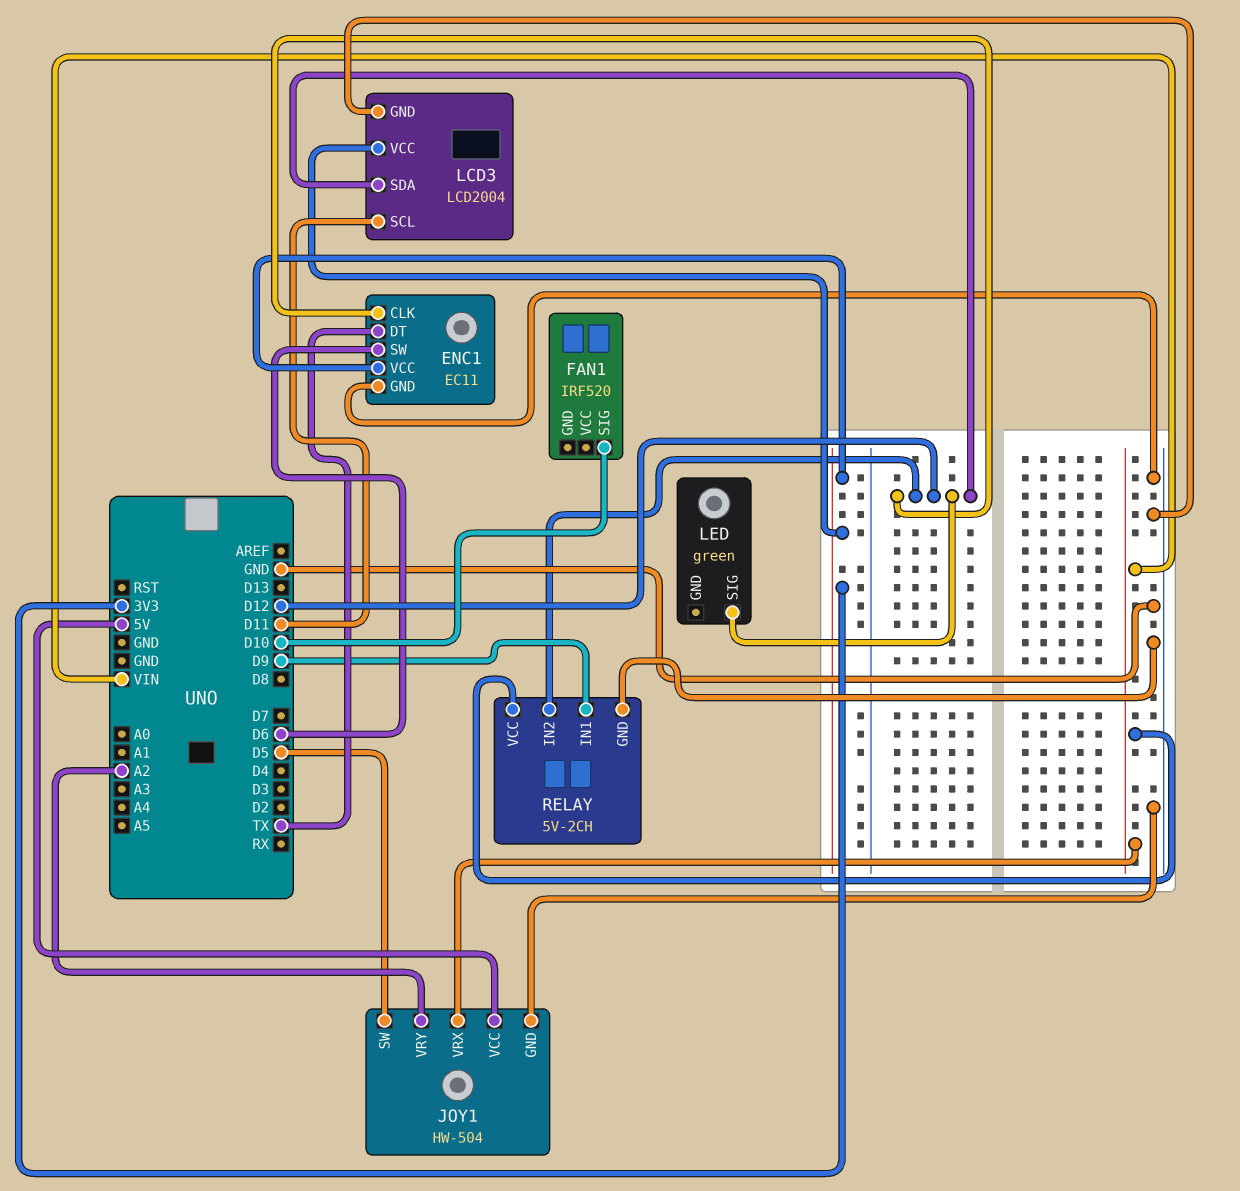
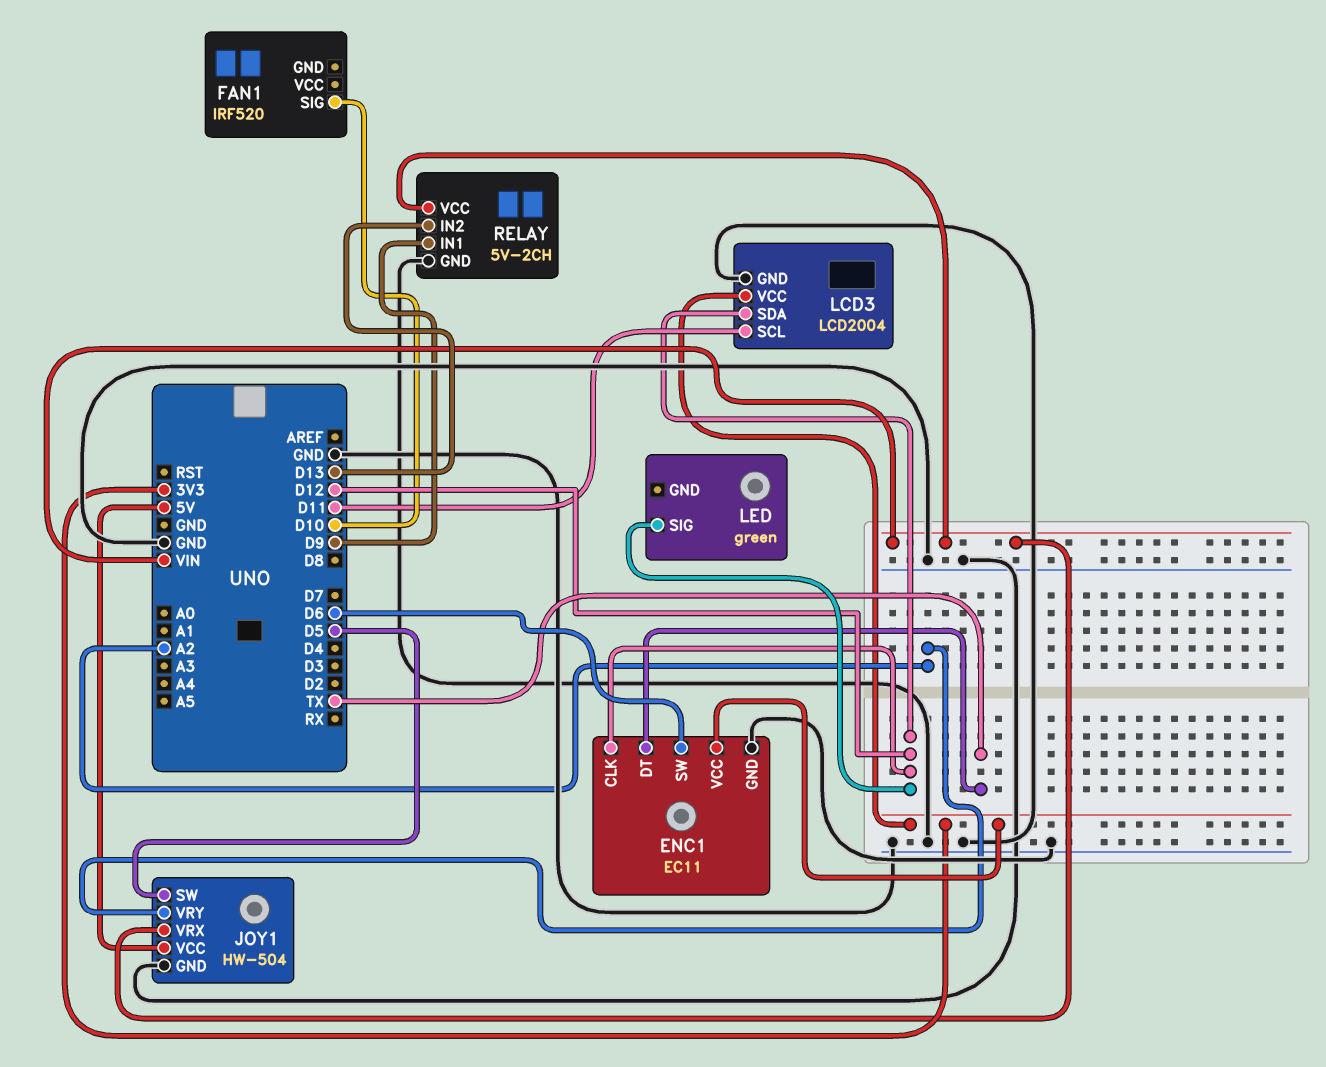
RELAY pin IN2: D12 -> D13

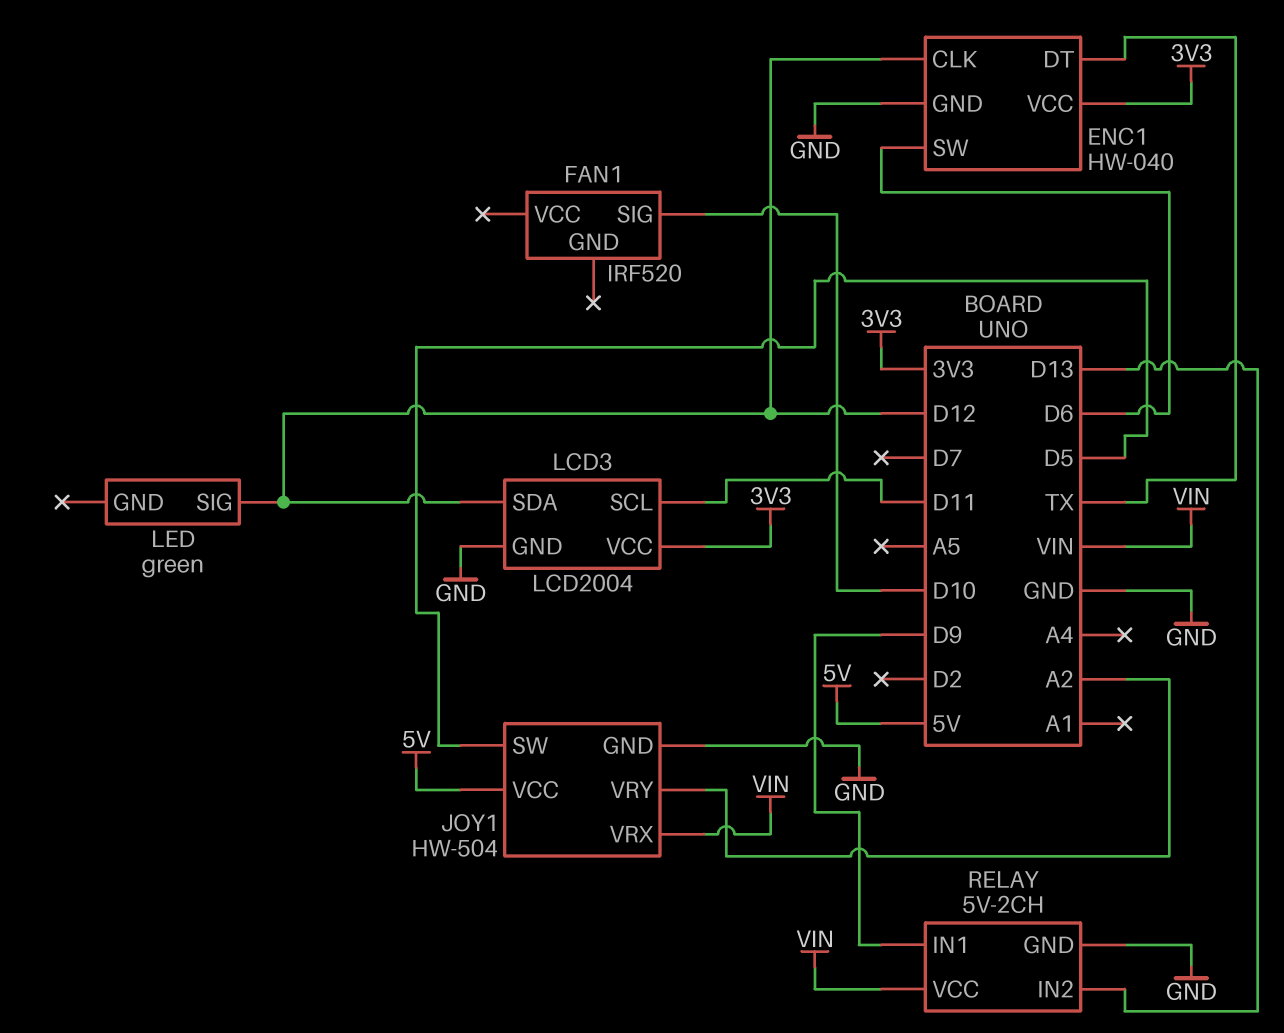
ENC1: EC11 -> HW-040

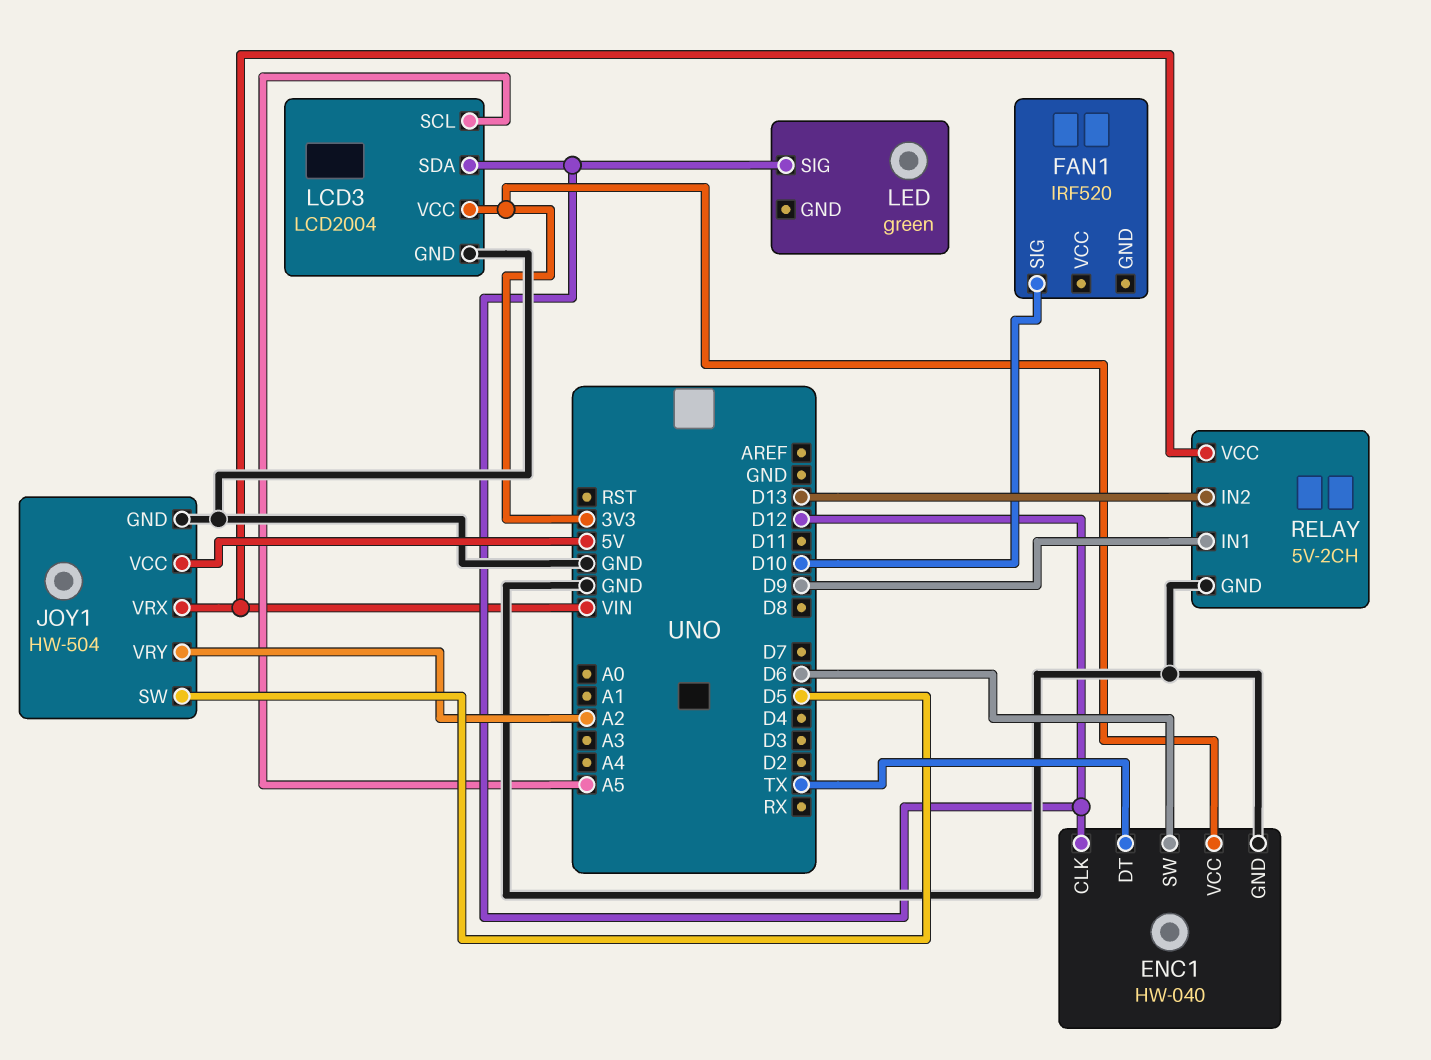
LCD3 pin SCL: D11 -> A5

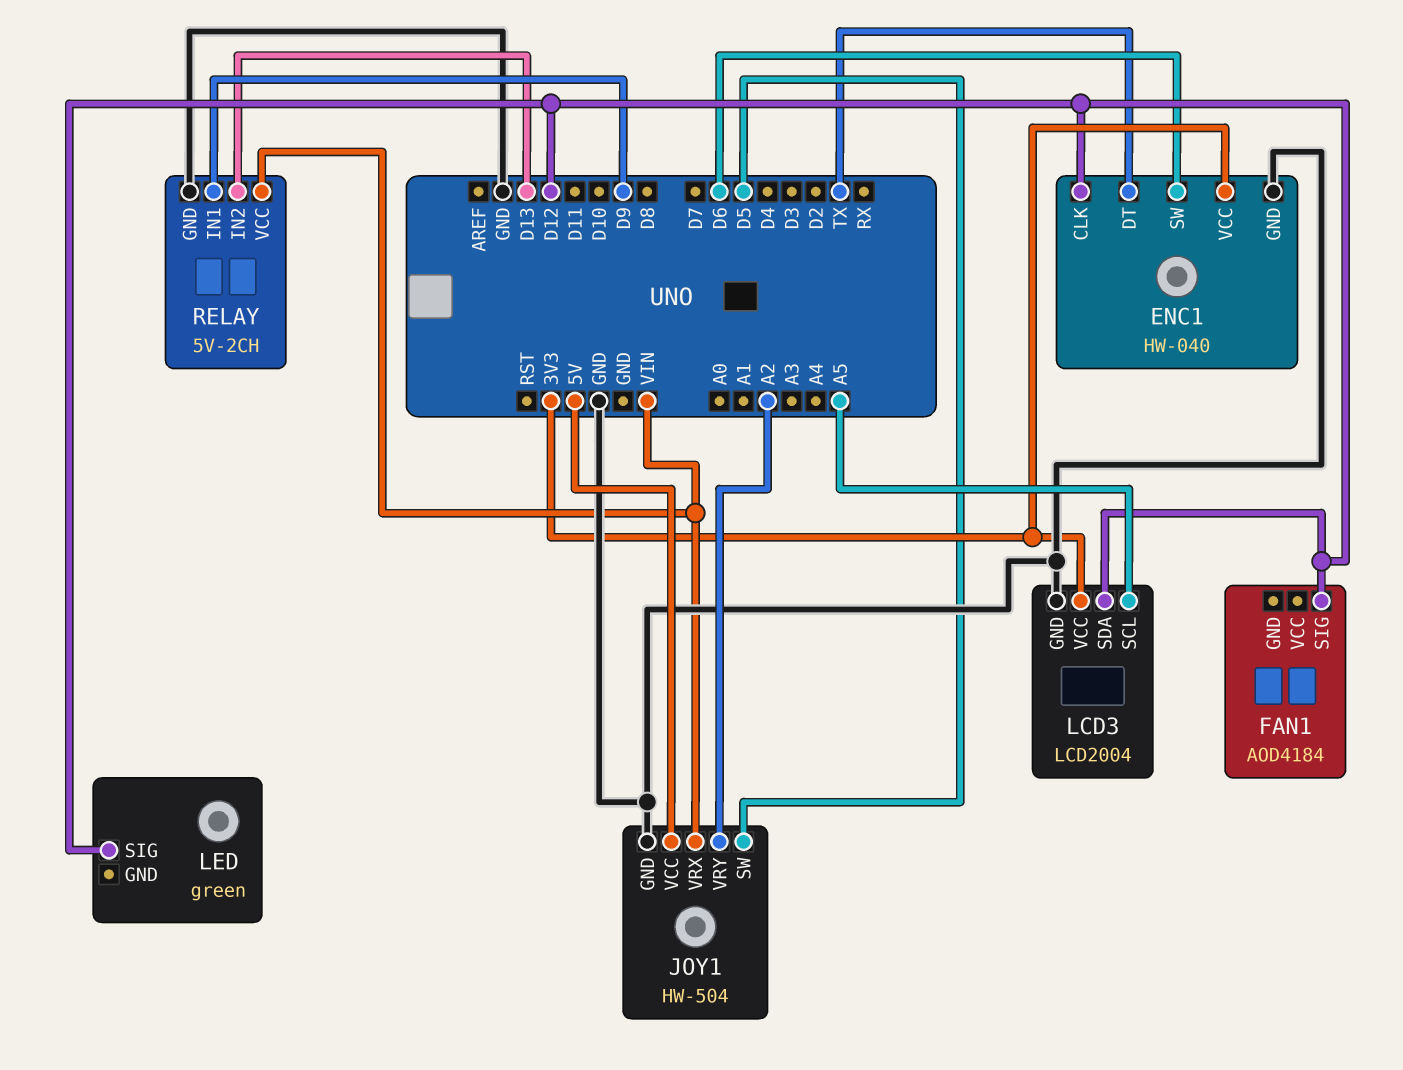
FAN1: IRF520 -> AOD4184
FAN1 pin SIG: D10 -> D12

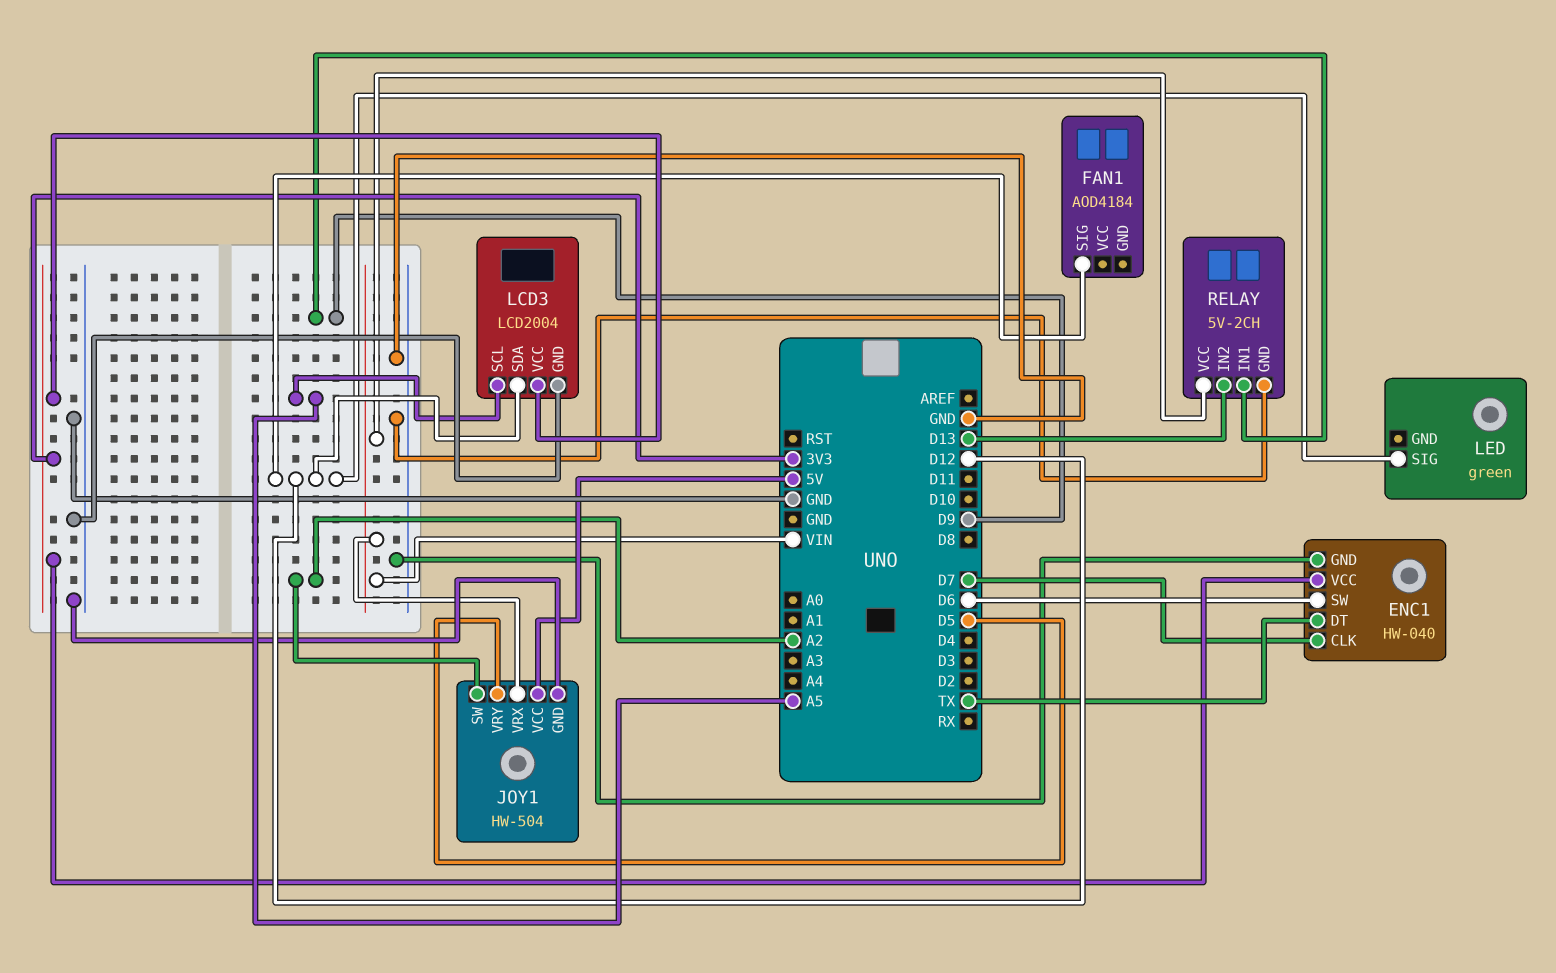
ENC1 pin CLK: D12 -> D7
JOY1 pin SW: D5 -> A2
JOY1 pin VRY: A2 -> D5

